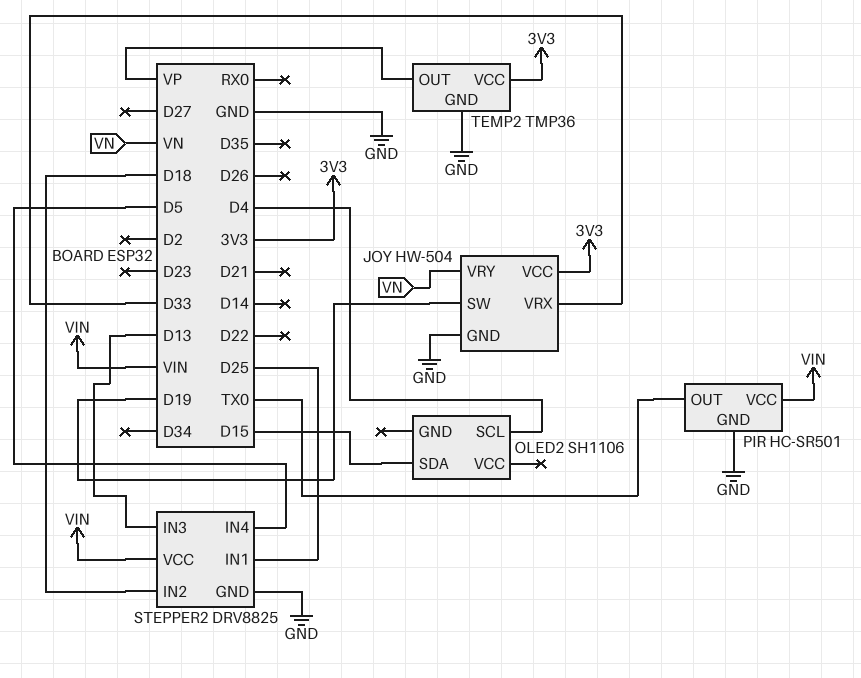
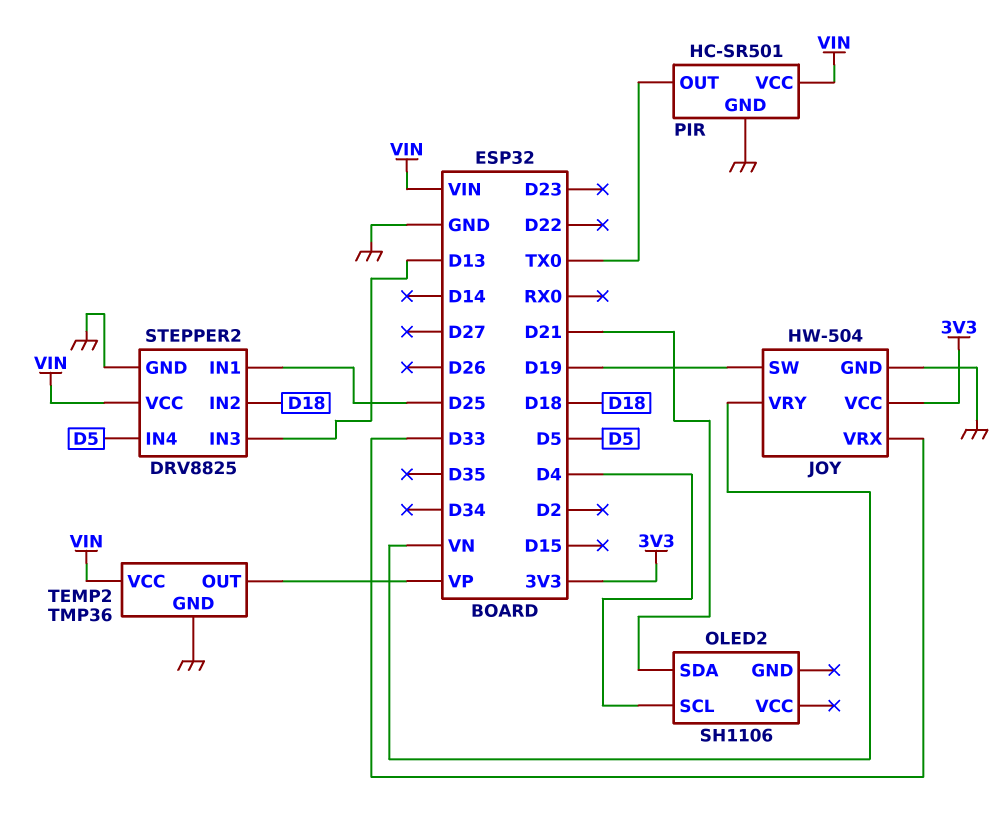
OLED2 pin SDA: D15 -> D21
TEMP2 pin VCC: 3V3 -> VIN

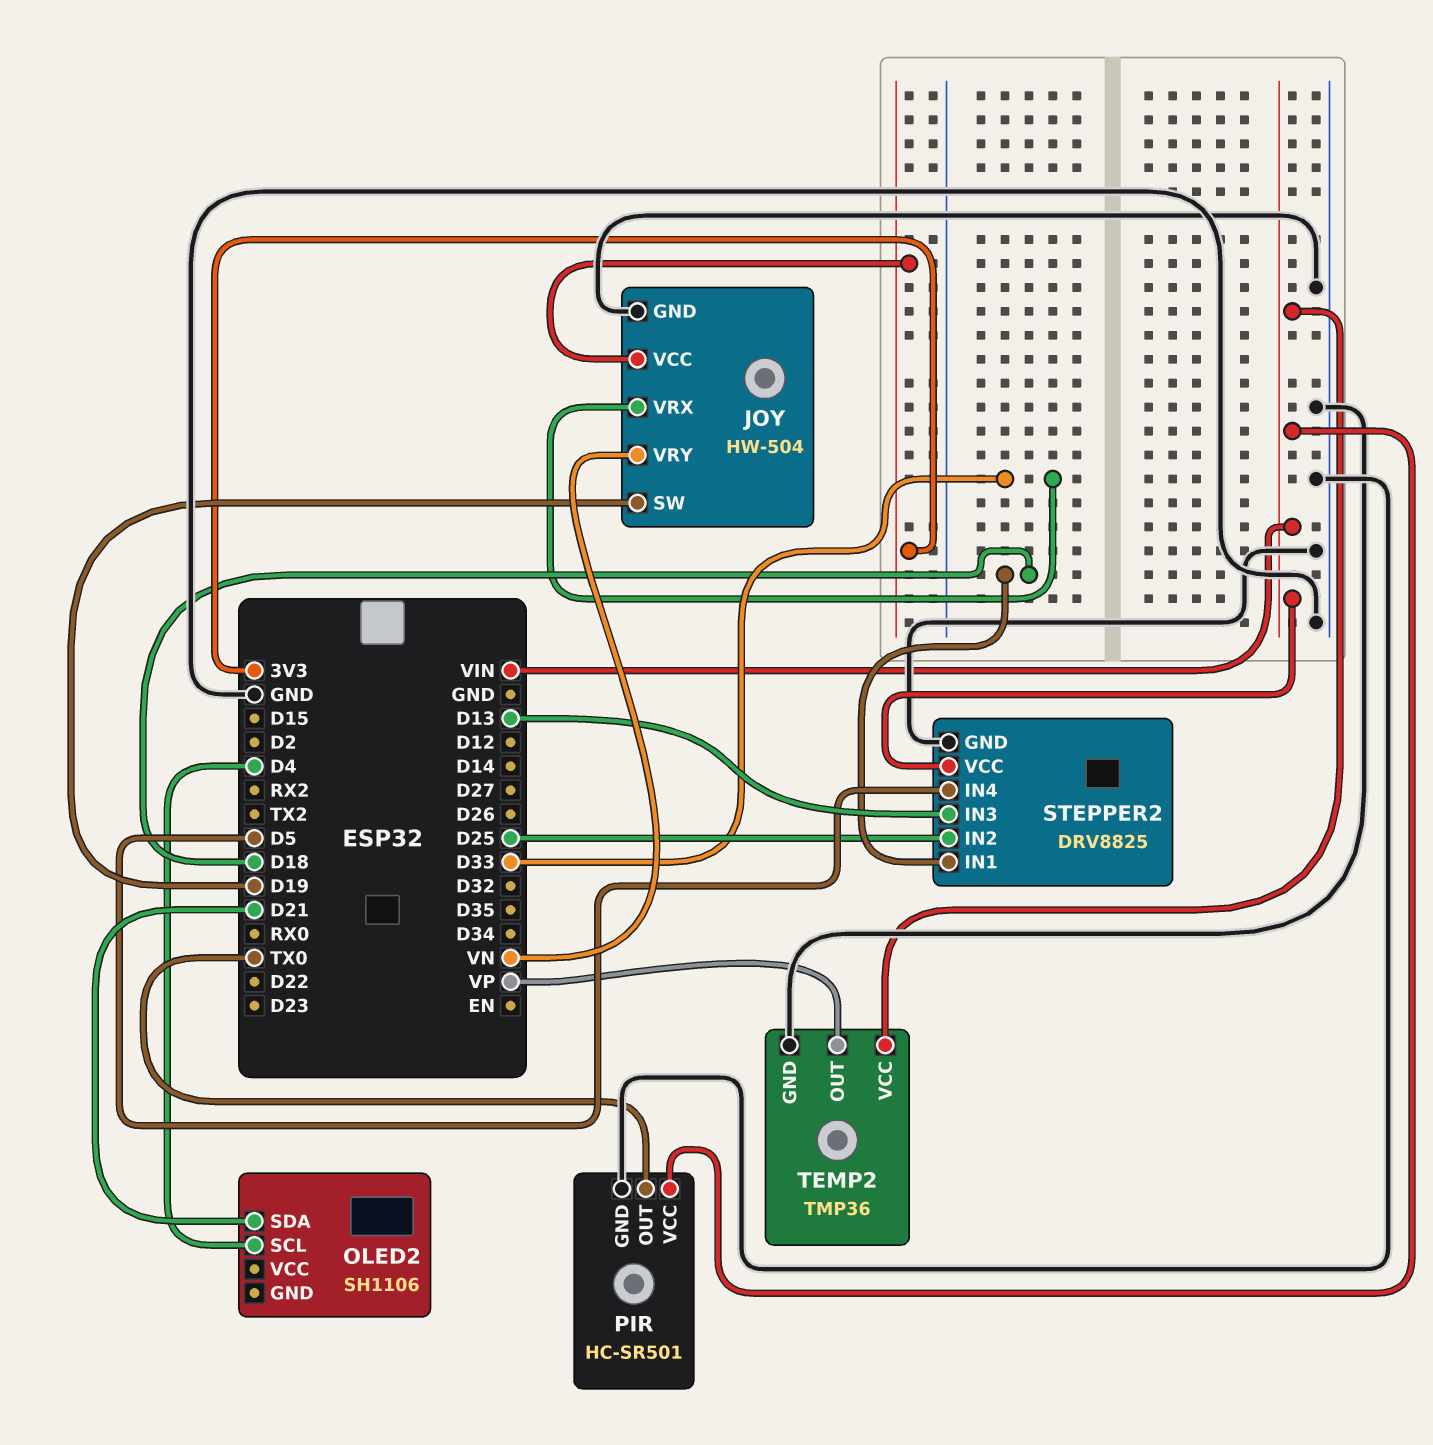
STEPPER2 pin IN1: D25 -> D18
STEPPER2 pin IN2: D18 -> D25

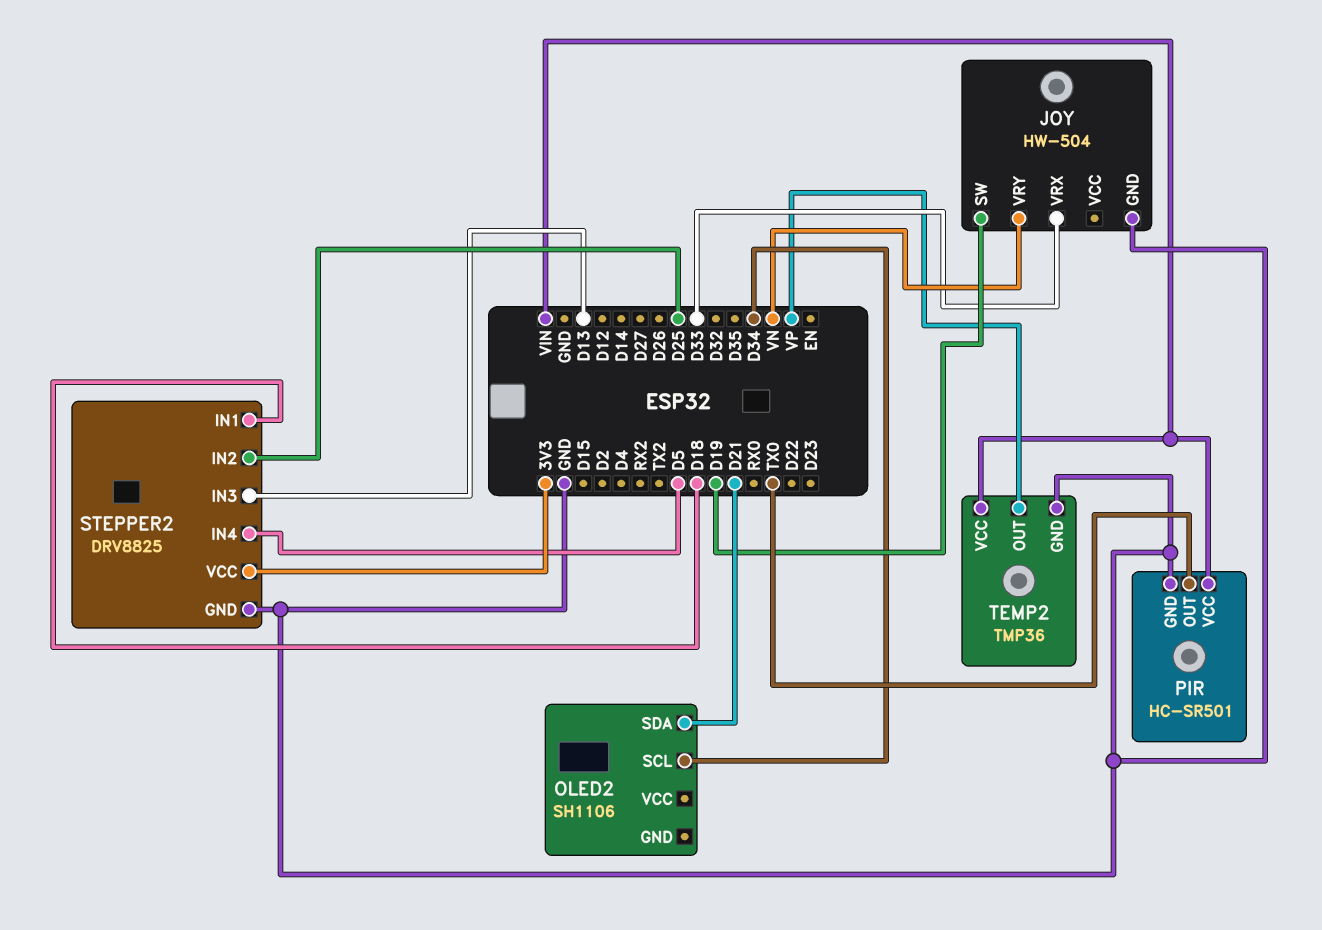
JOY pin VCC: 3V3 -> none
OLED2 pin SCL: D4 -> D34
STEPPER2 pin VCC: VIN -> 3V3

